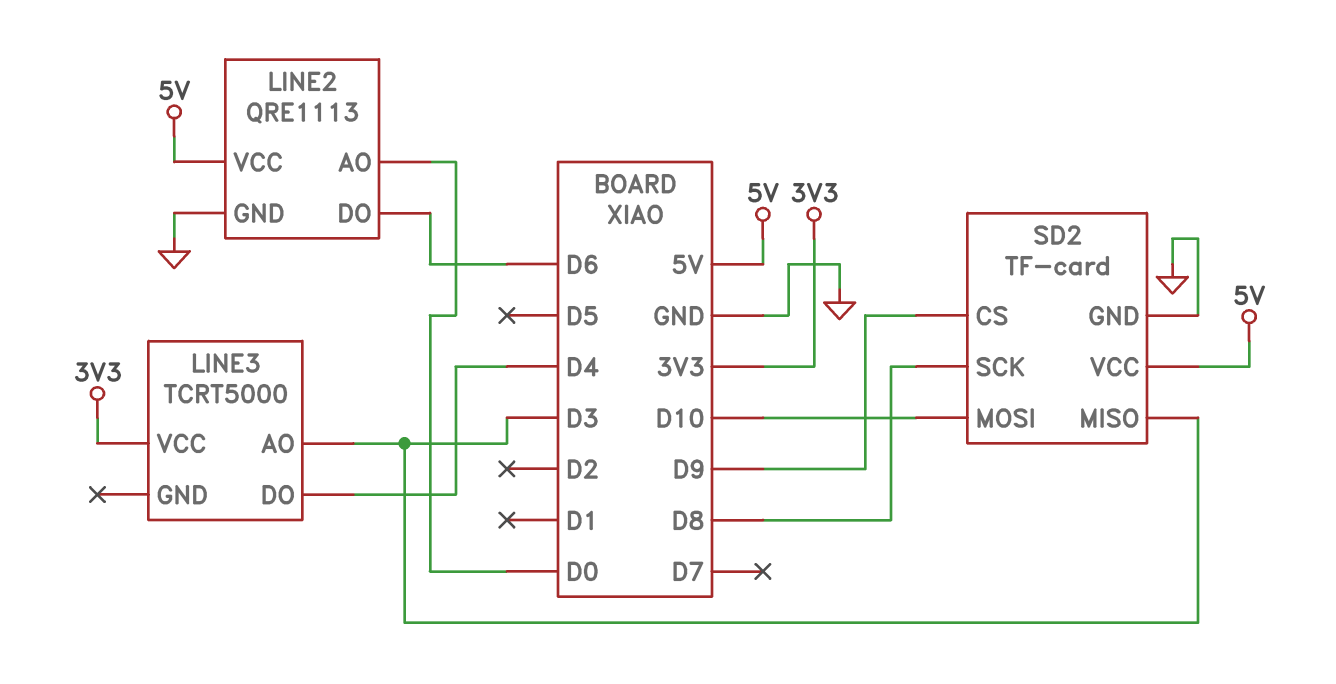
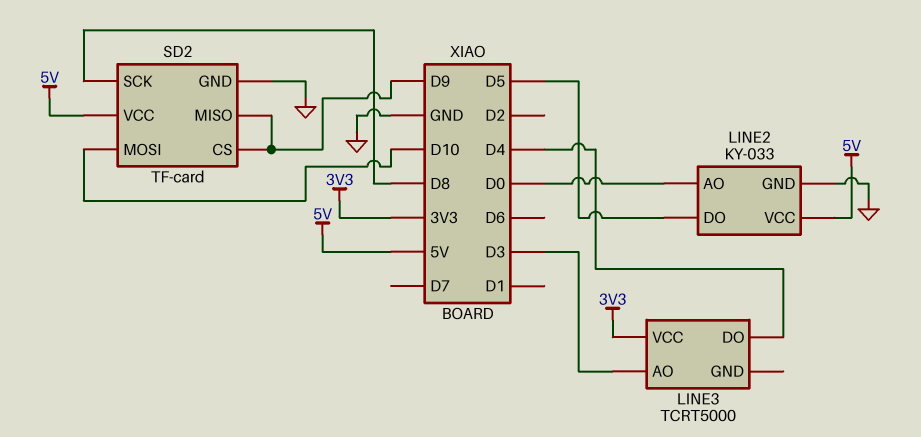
LINE2: QRE1113 -> KY-033
LINE2 pin DO: D6 -> D5
SD2 pin MISO: D3 -> D9

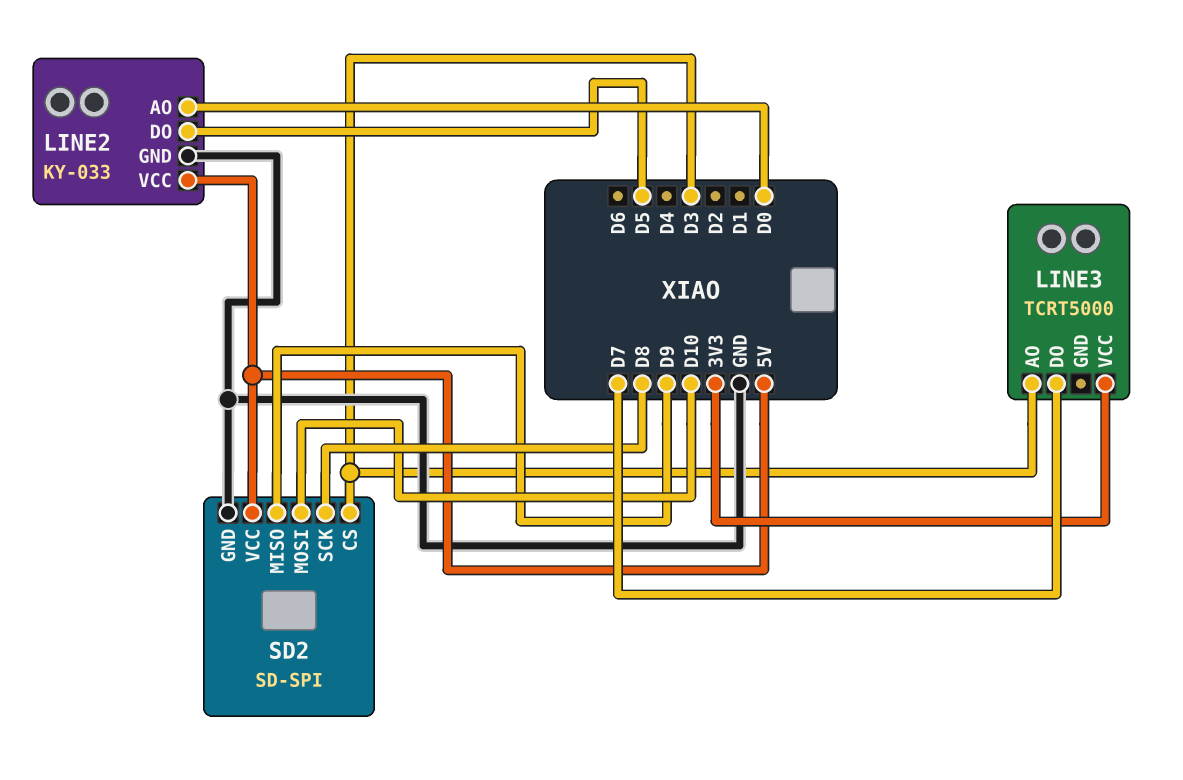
LINE3 pin DO: D4 -> D7
SD2: TF-card -> SD-SPI
SD2 pin CS: D9 -> D3

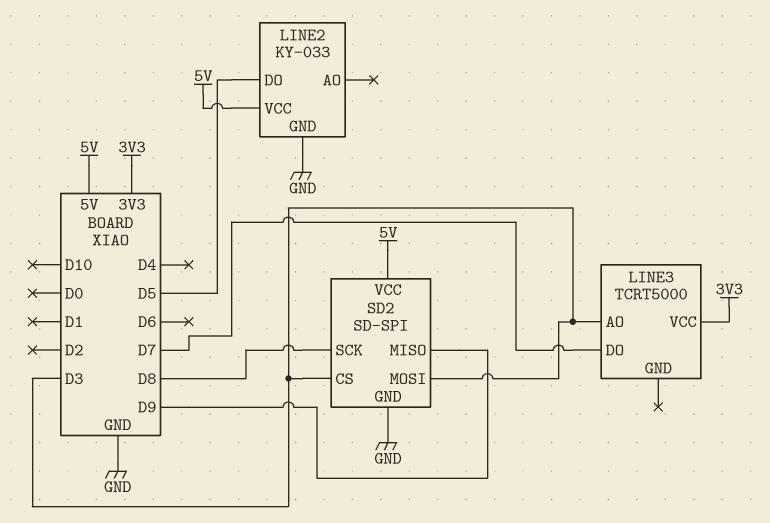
LINE2 pin AO: D0 -> none
SD2 pin MOSI: D10 -> D3

